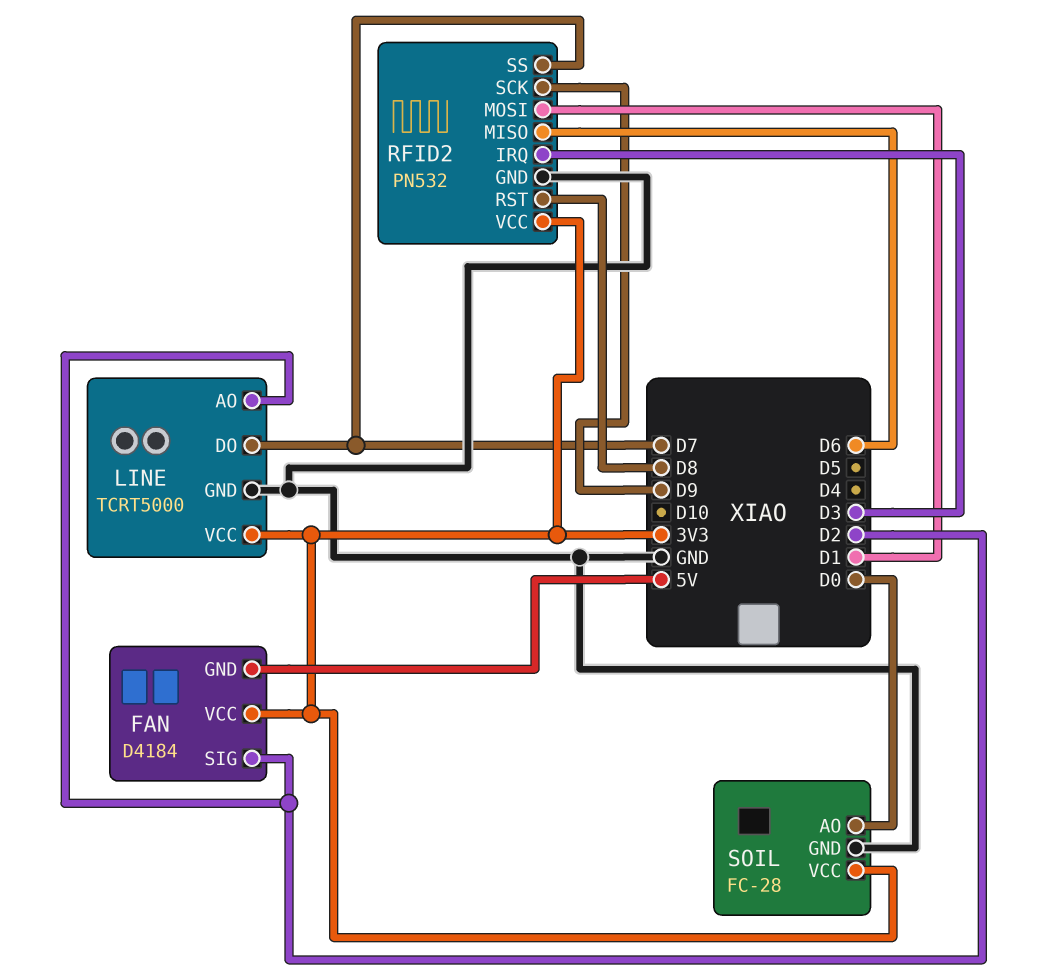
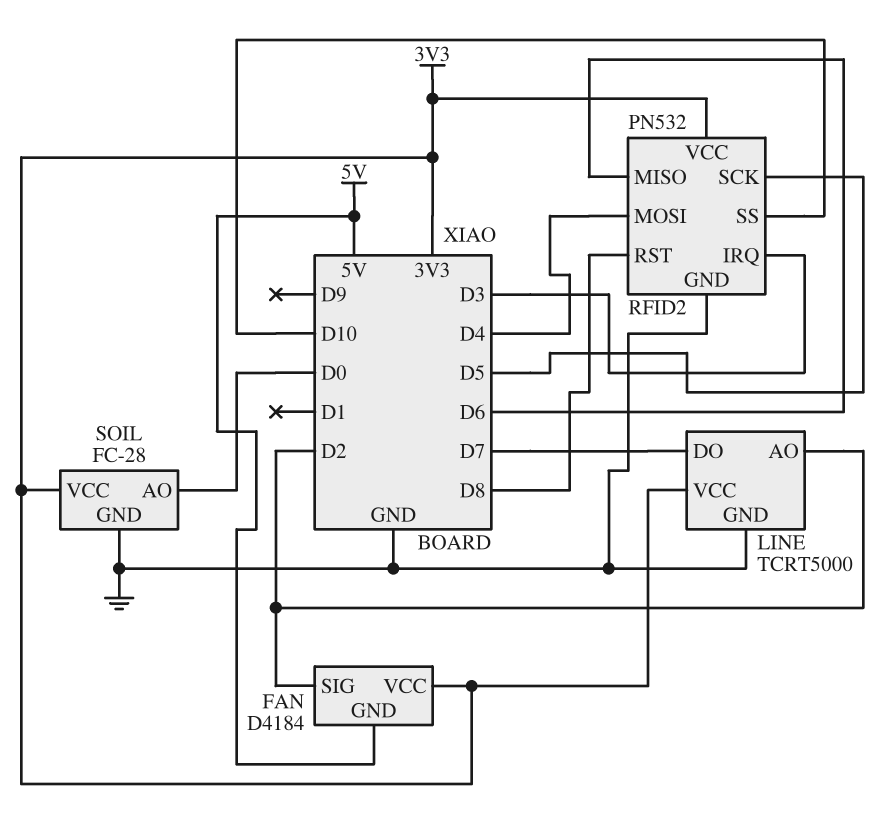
RFID2 pin MOSI: D1 -> D4
RFID2 pin SCK: D9 -> D5
RFID2 pin SS: D7 -> D10

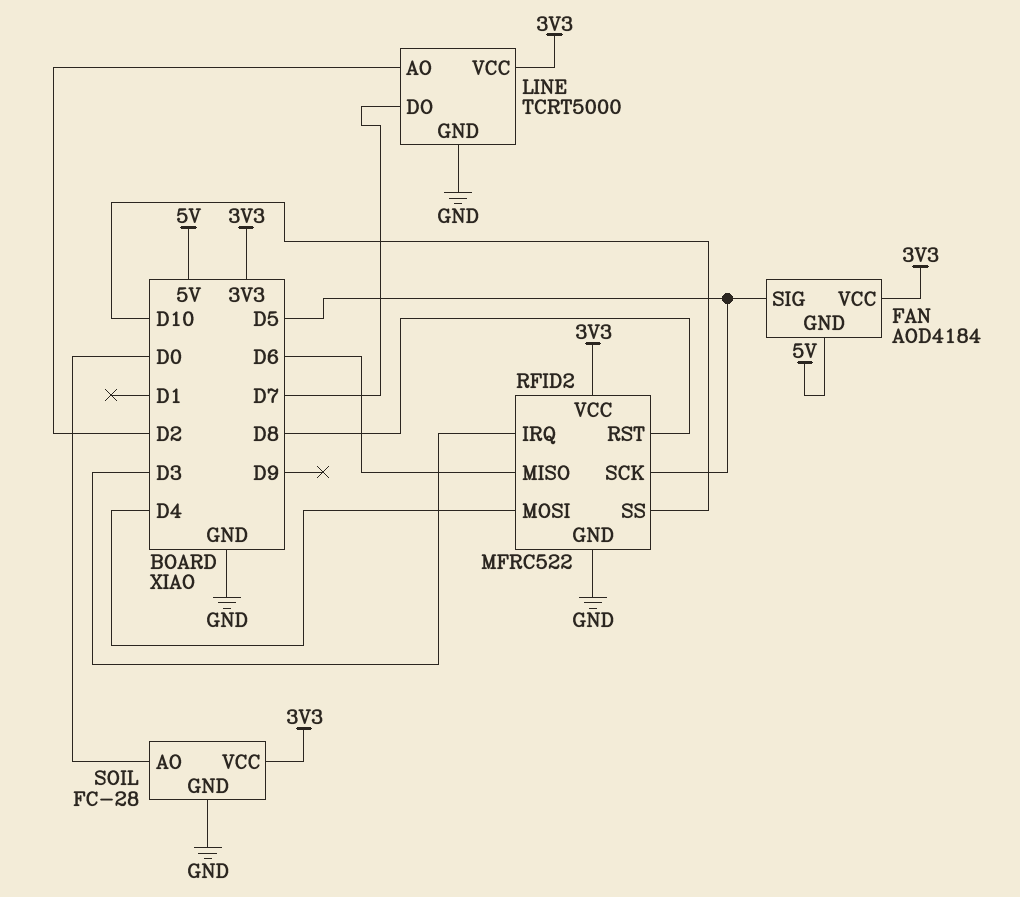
FAN: D4184 -> AOD4184
FAN pin SIG: D2 -> D5
RFID2: PN532 -> MFRC522

